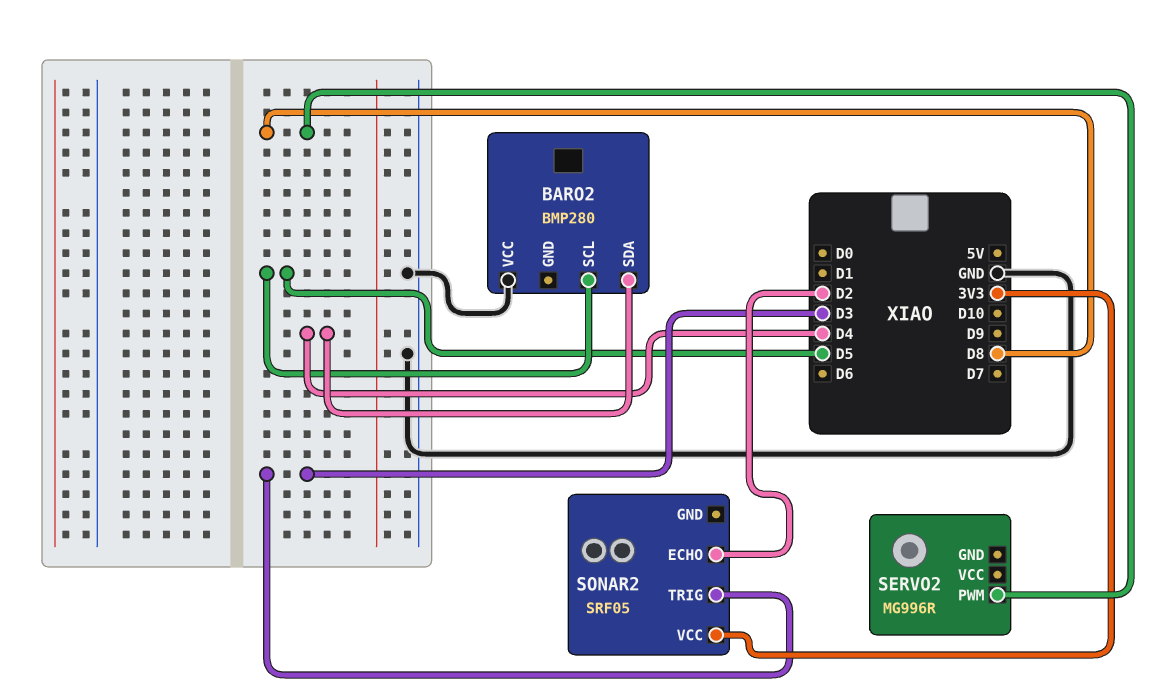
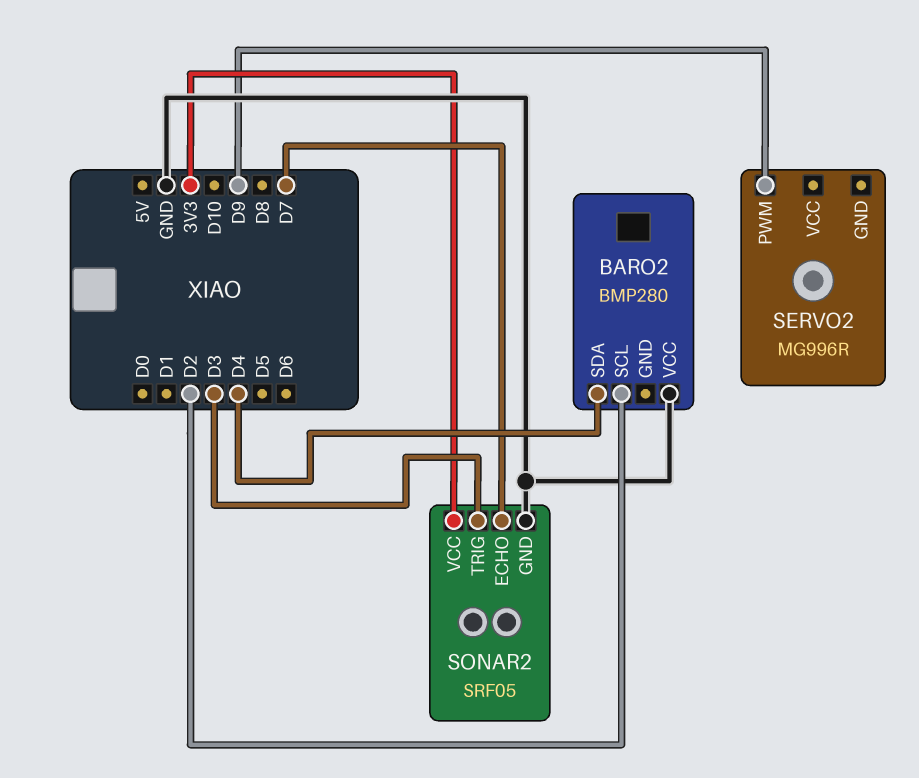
BARO2 pin SCL: D5 -> D2
SERVO2 pin PWM: D8 -> D9
SONAR2 pin ECHO: D2 -> D7
SONAR2 pin GND: none -> GND

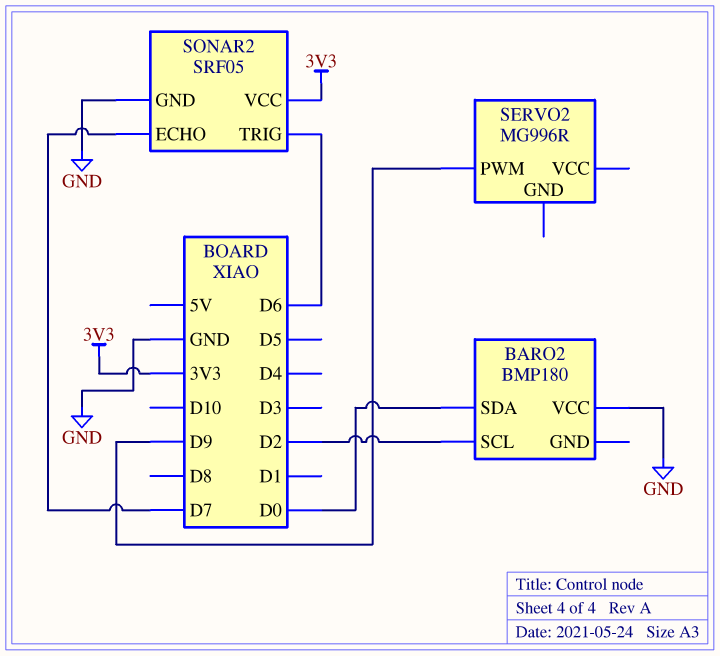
BARO2: BMP280 -> BMP180
BARO2 pin SDA: D4 -> D0
SONAR2 pin TRIG: D3 -> D6

